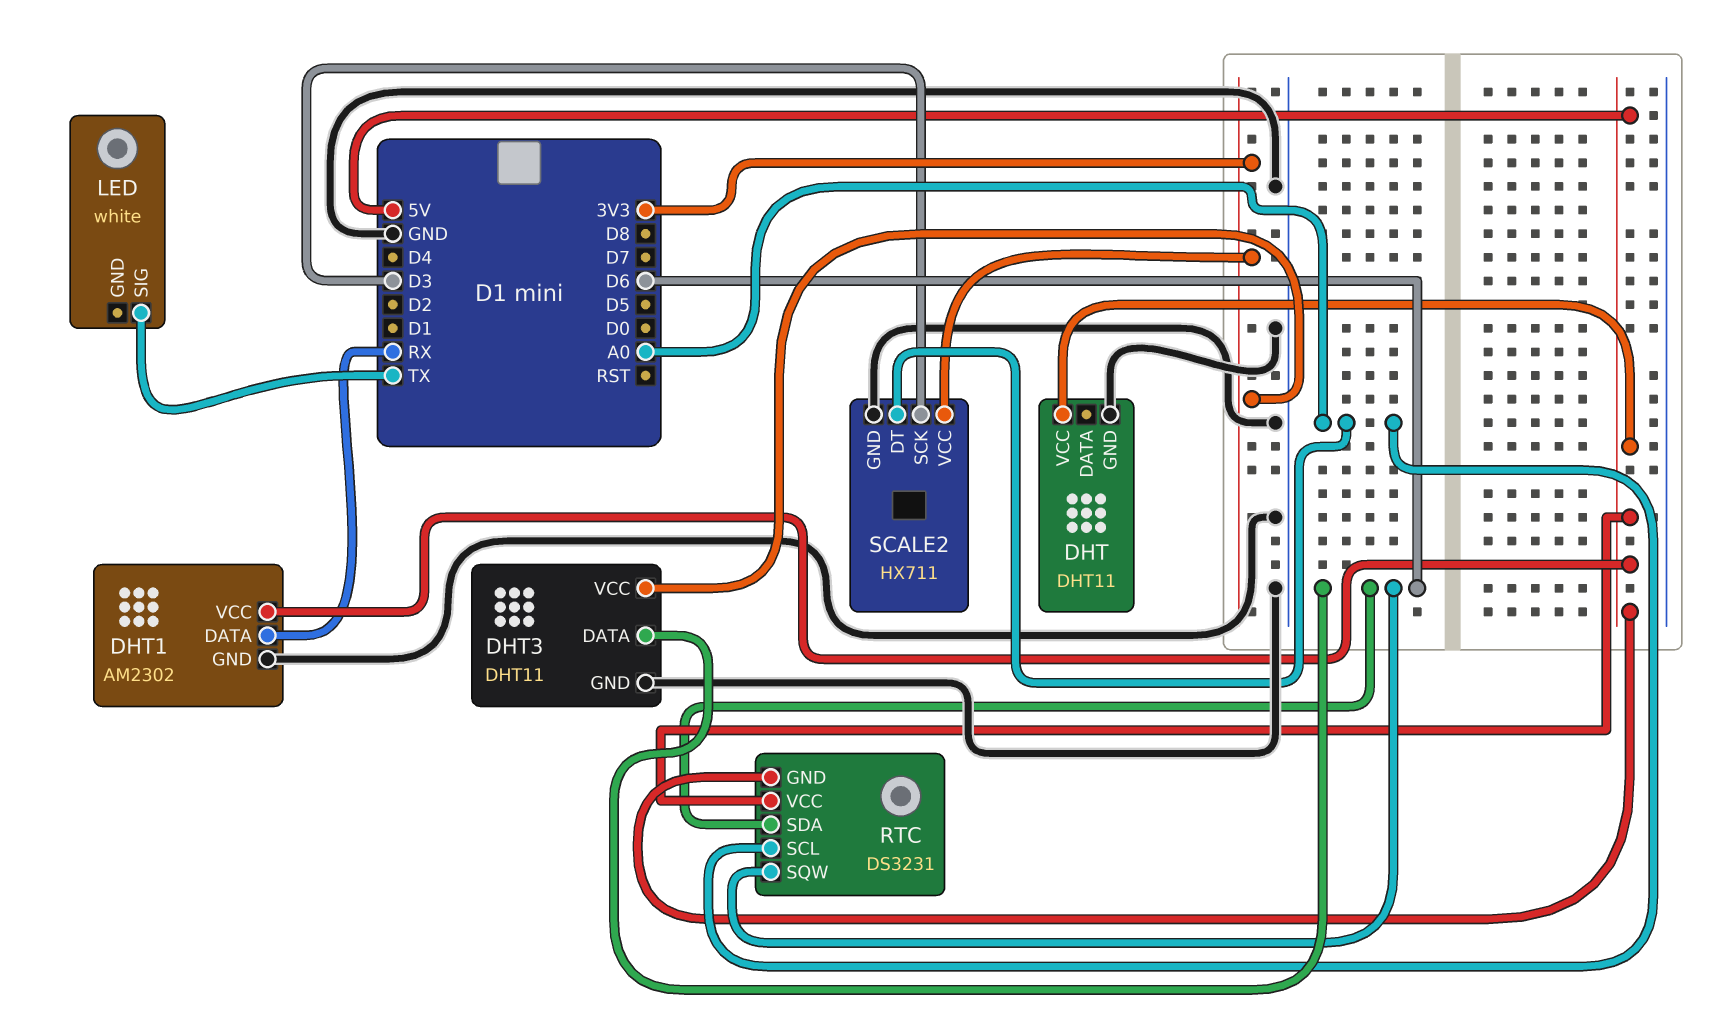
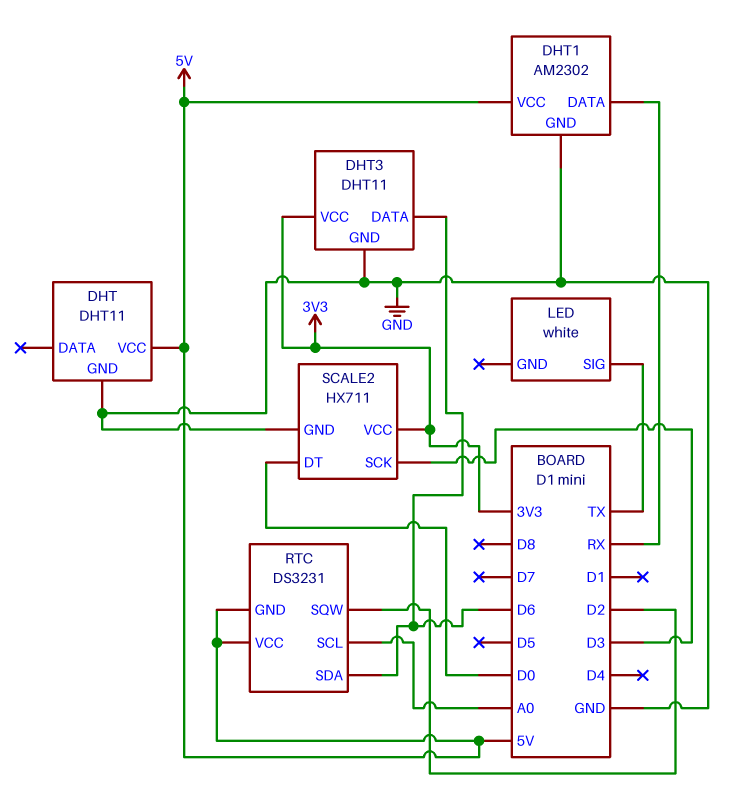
RTC pin SQW: D6 -> D2
SCALE2 pin DT: A0 -> D0

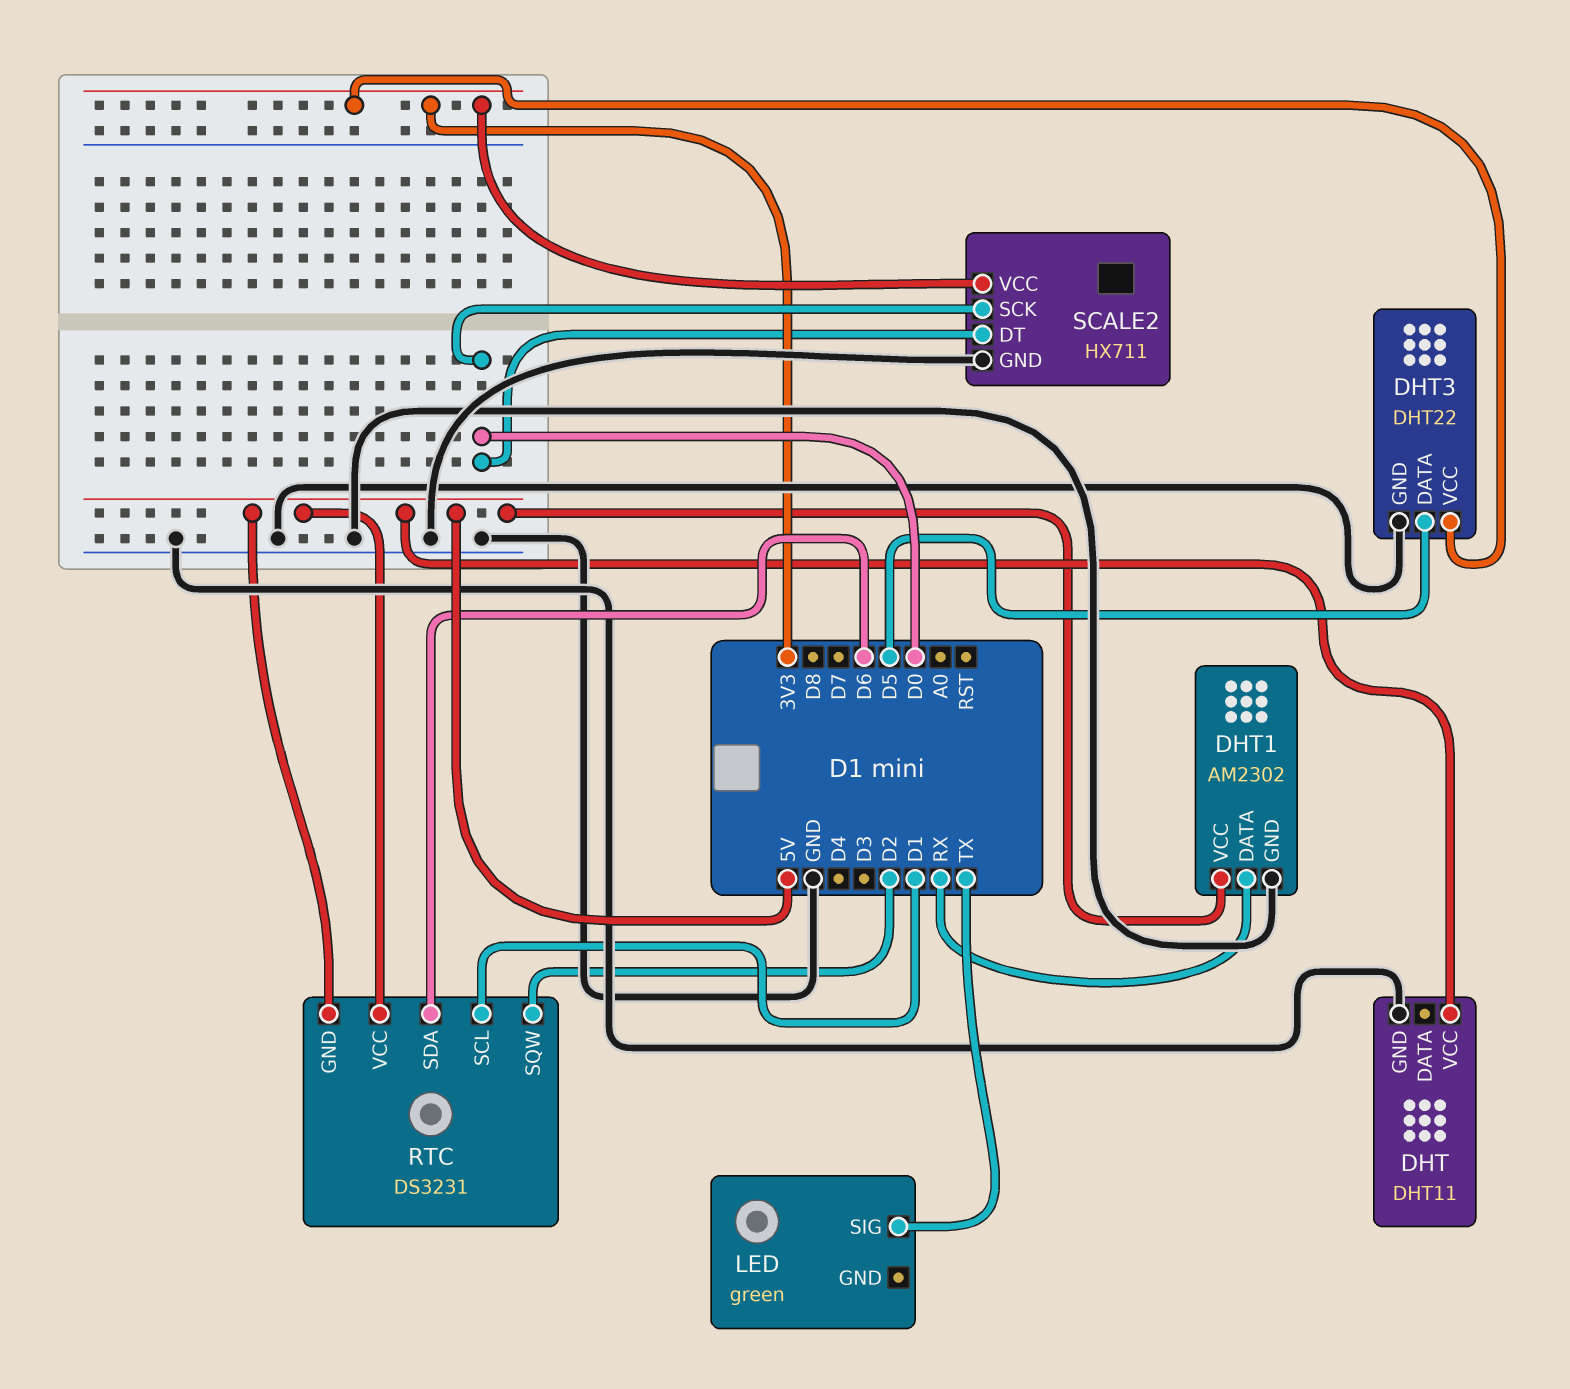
DHT3: DHT11 -> DHT22
DHT3 pin DATA: D6 -> D5
LED: white -> green
RTC pin SCL: A0 -> D1
SCALE2 pin SCK: D3 -> D0

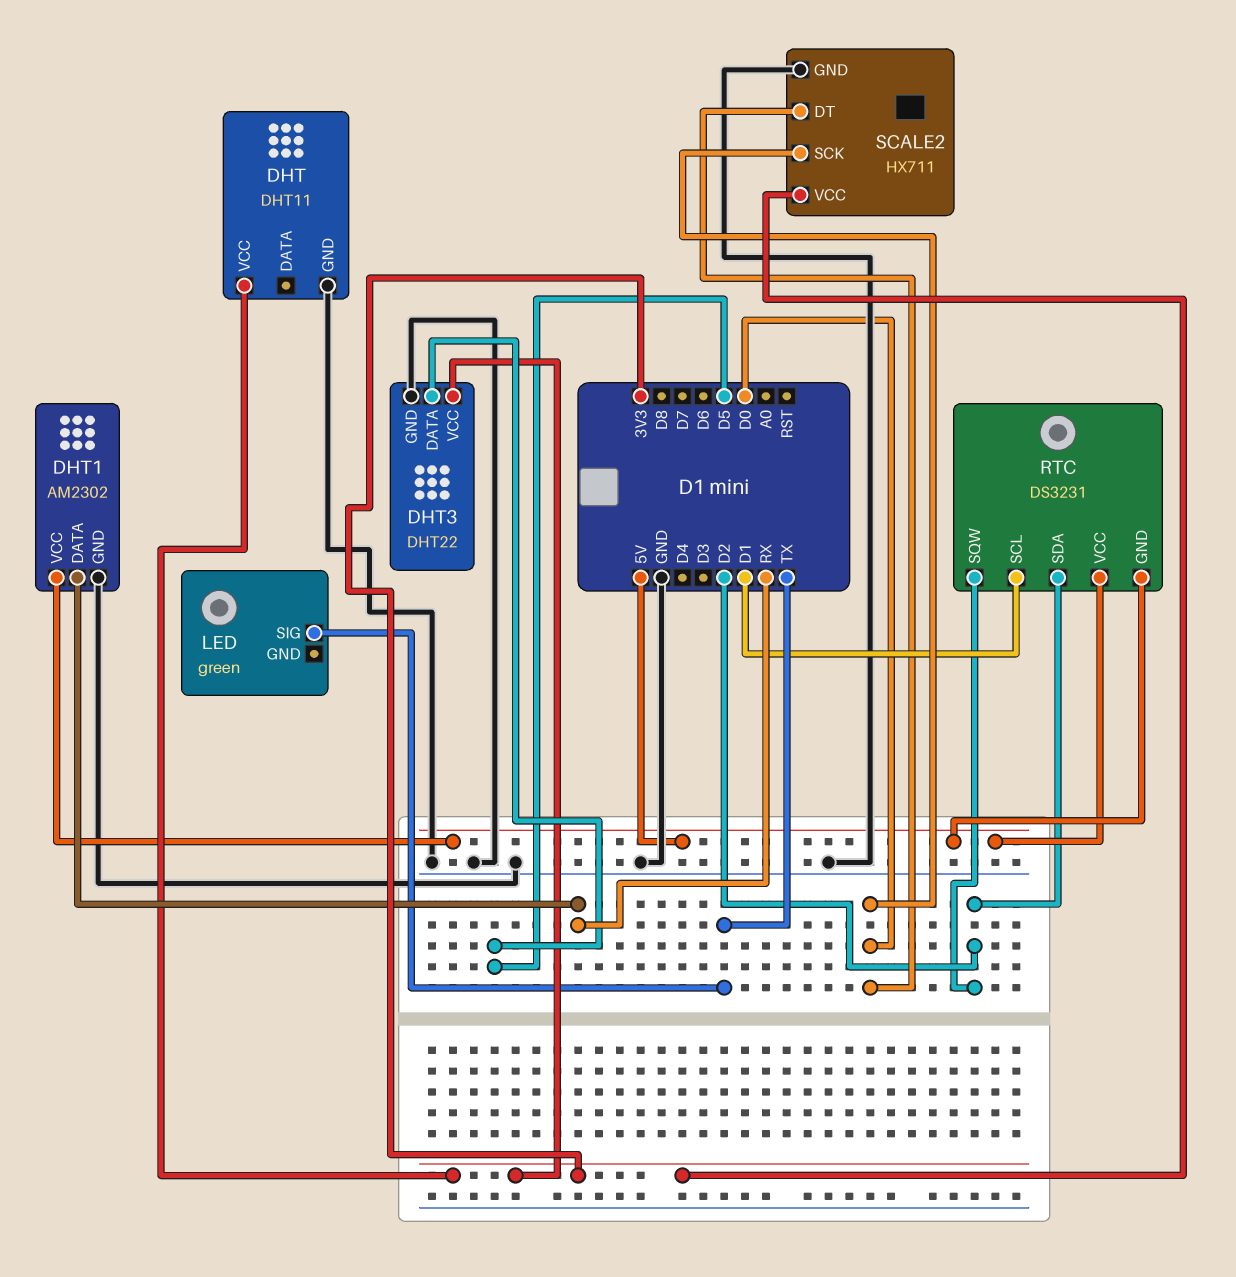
DHT pin VCC: 5V -> 3V3
RTC pin SDA: D6 -> D2

